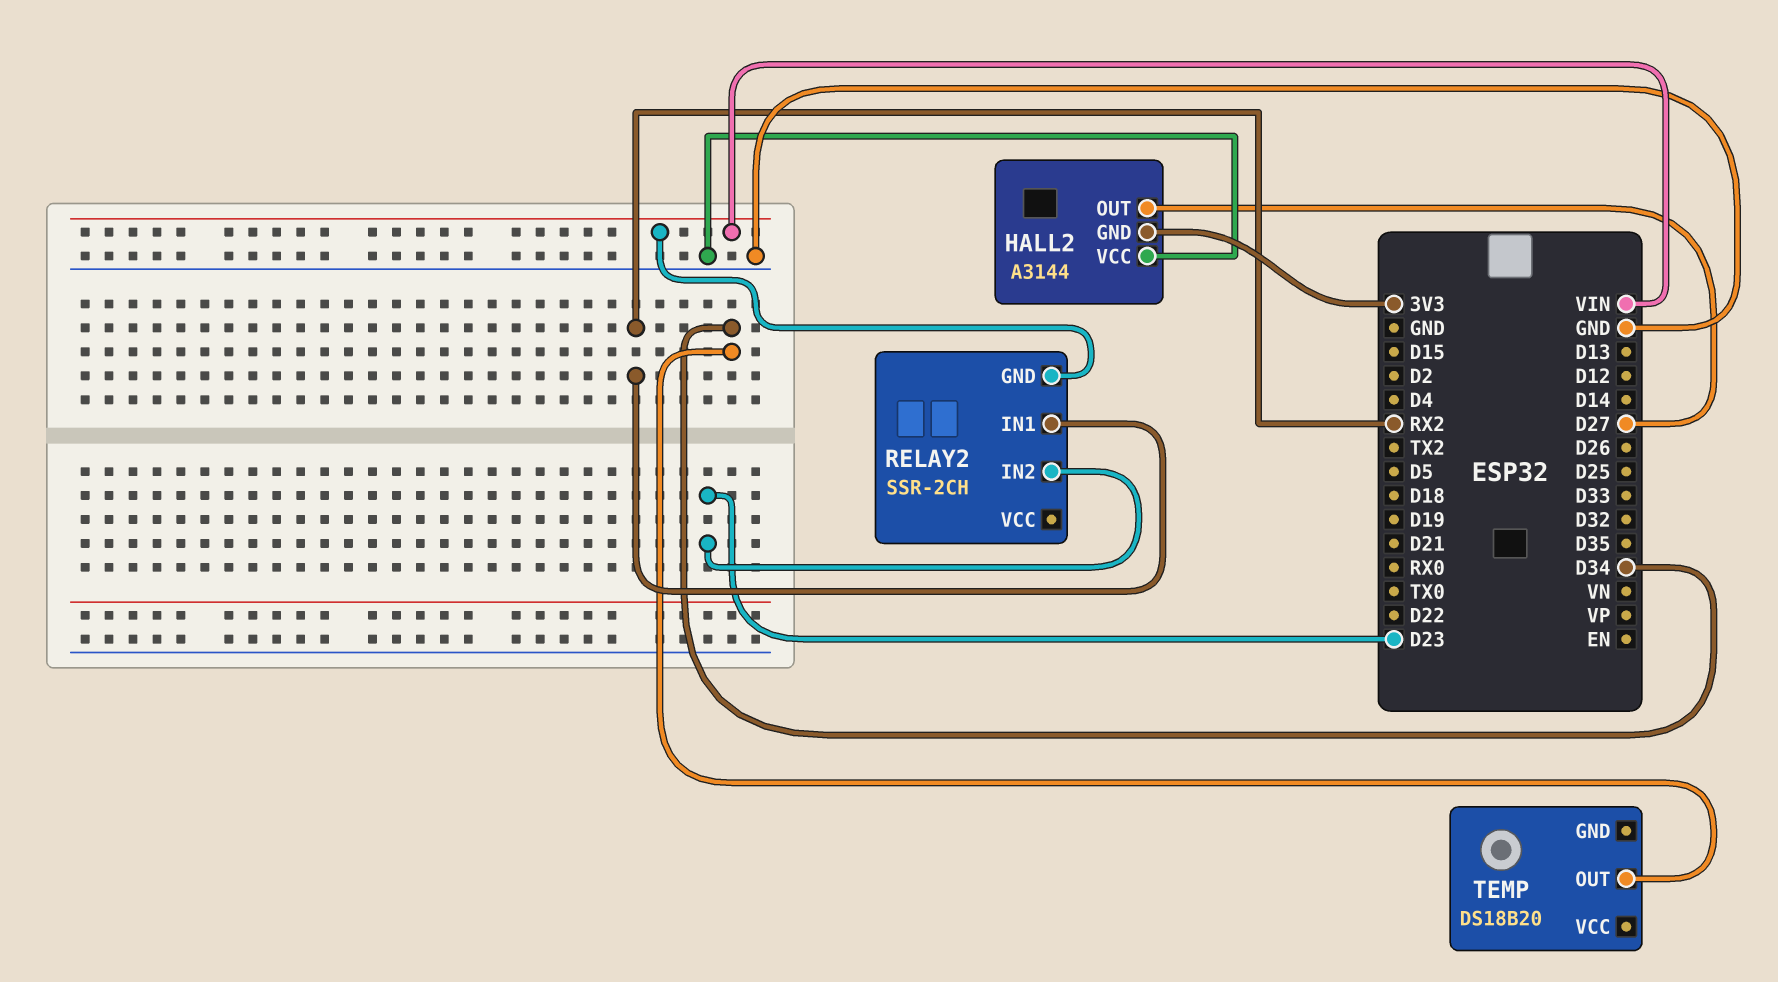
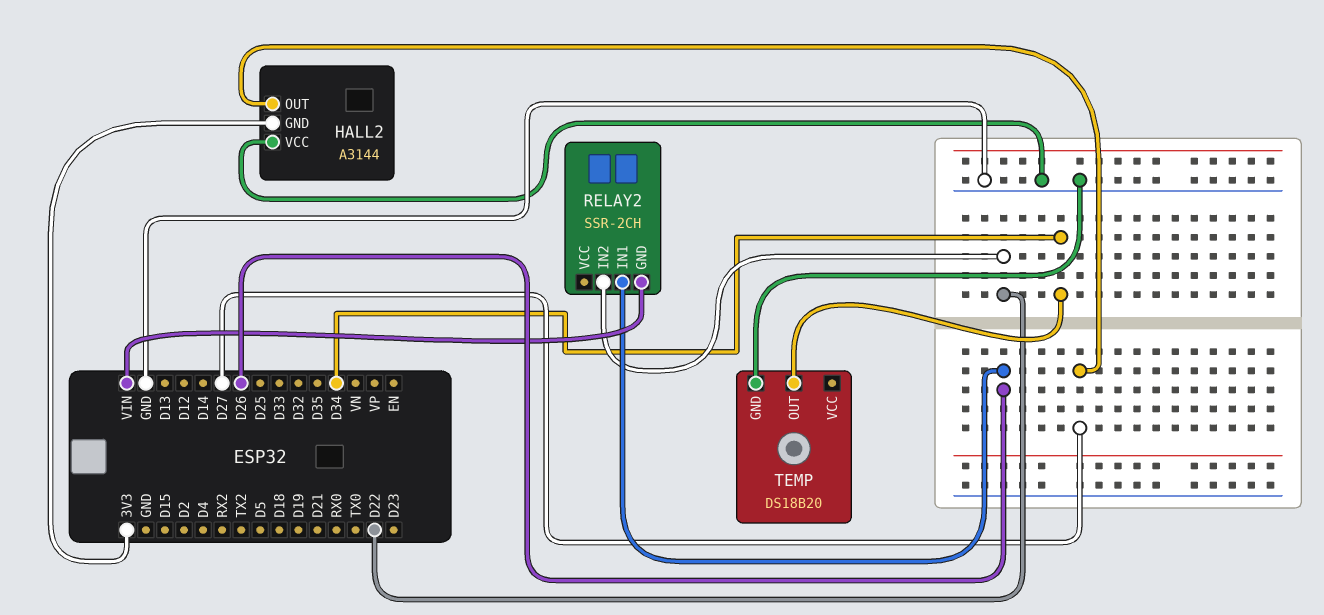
RELAY2 pin IN1: RX2 -> D26
RELAY2 pin IN2: D23 -> D22
TEMP pin GND: none -> GND

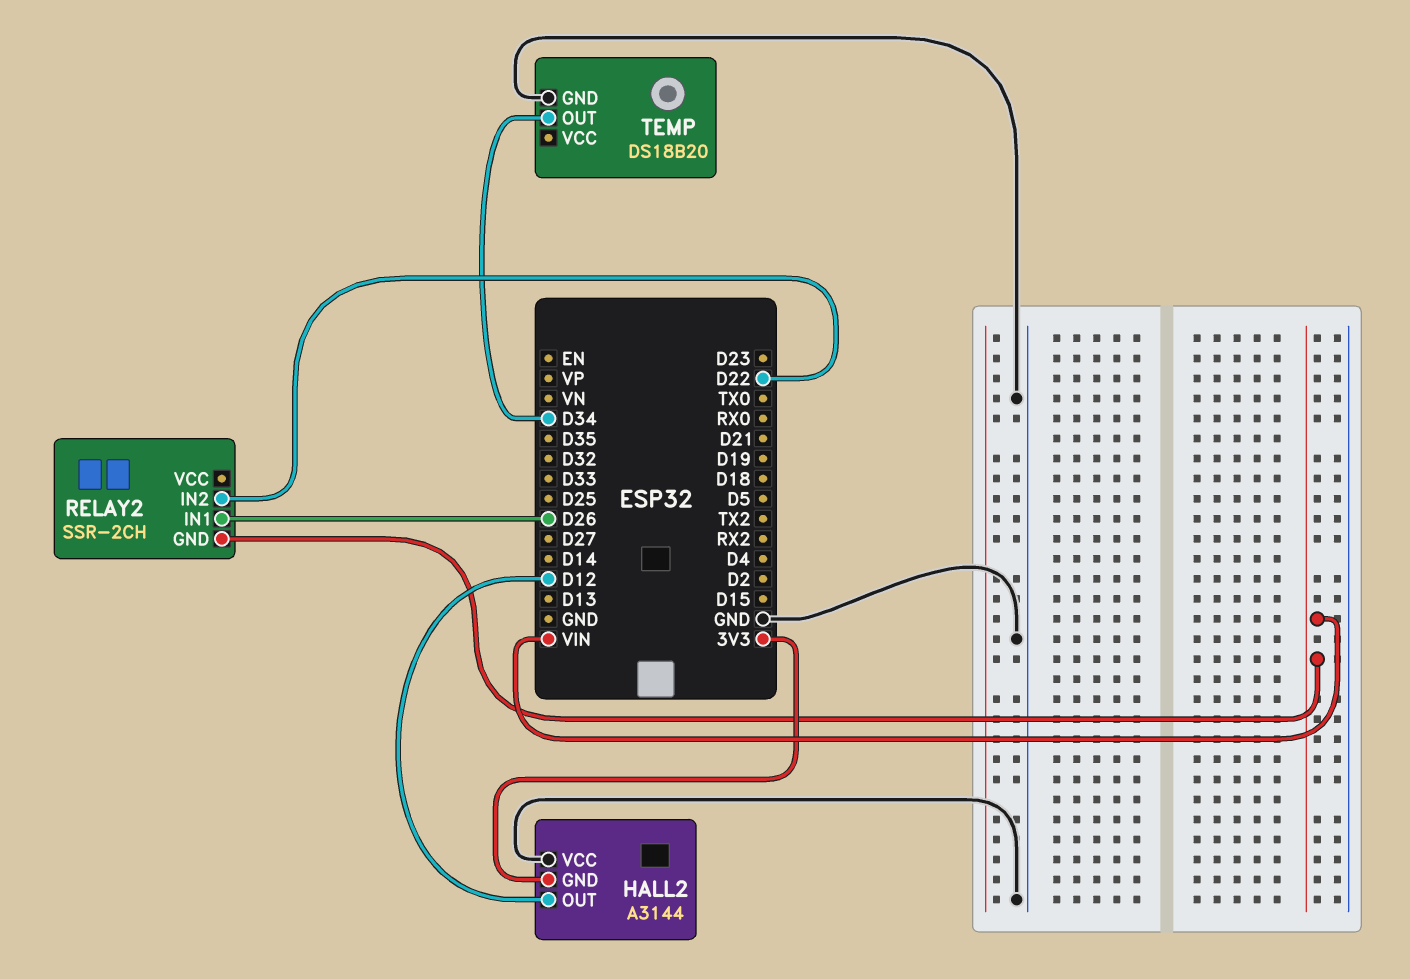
HALL2 pin OUT: D27 -> D12

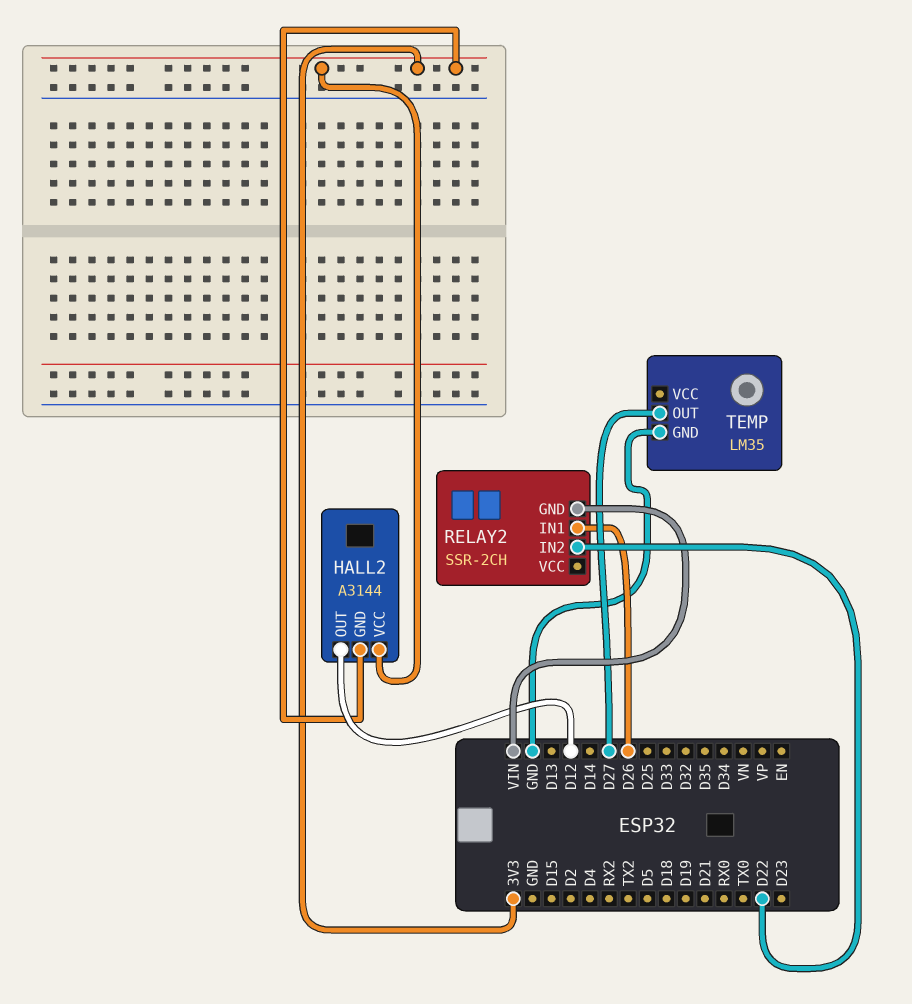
HALL2 pin VCC: GND -> 3V3
TEMP: DS18B20 -> LM35
TEMP pin OUT: D34 -> D27

